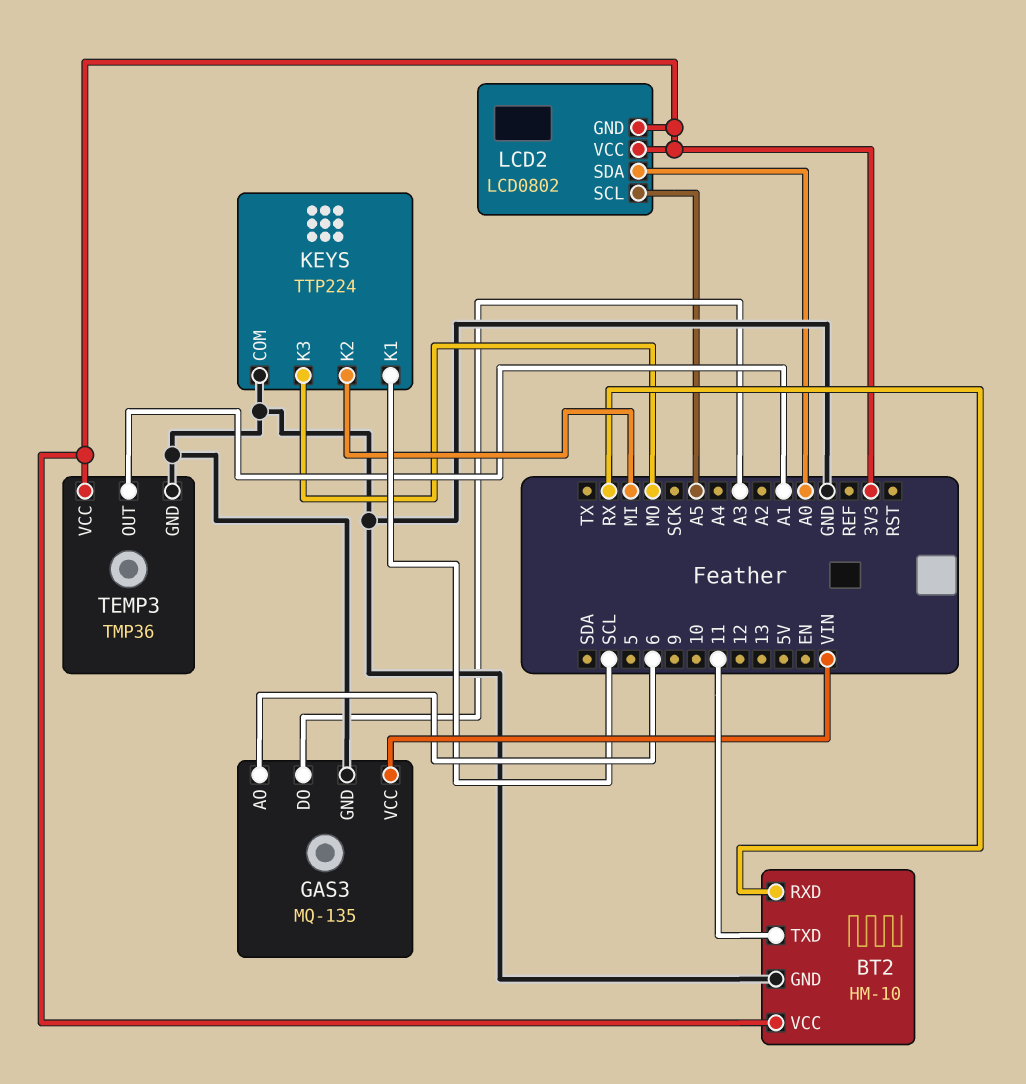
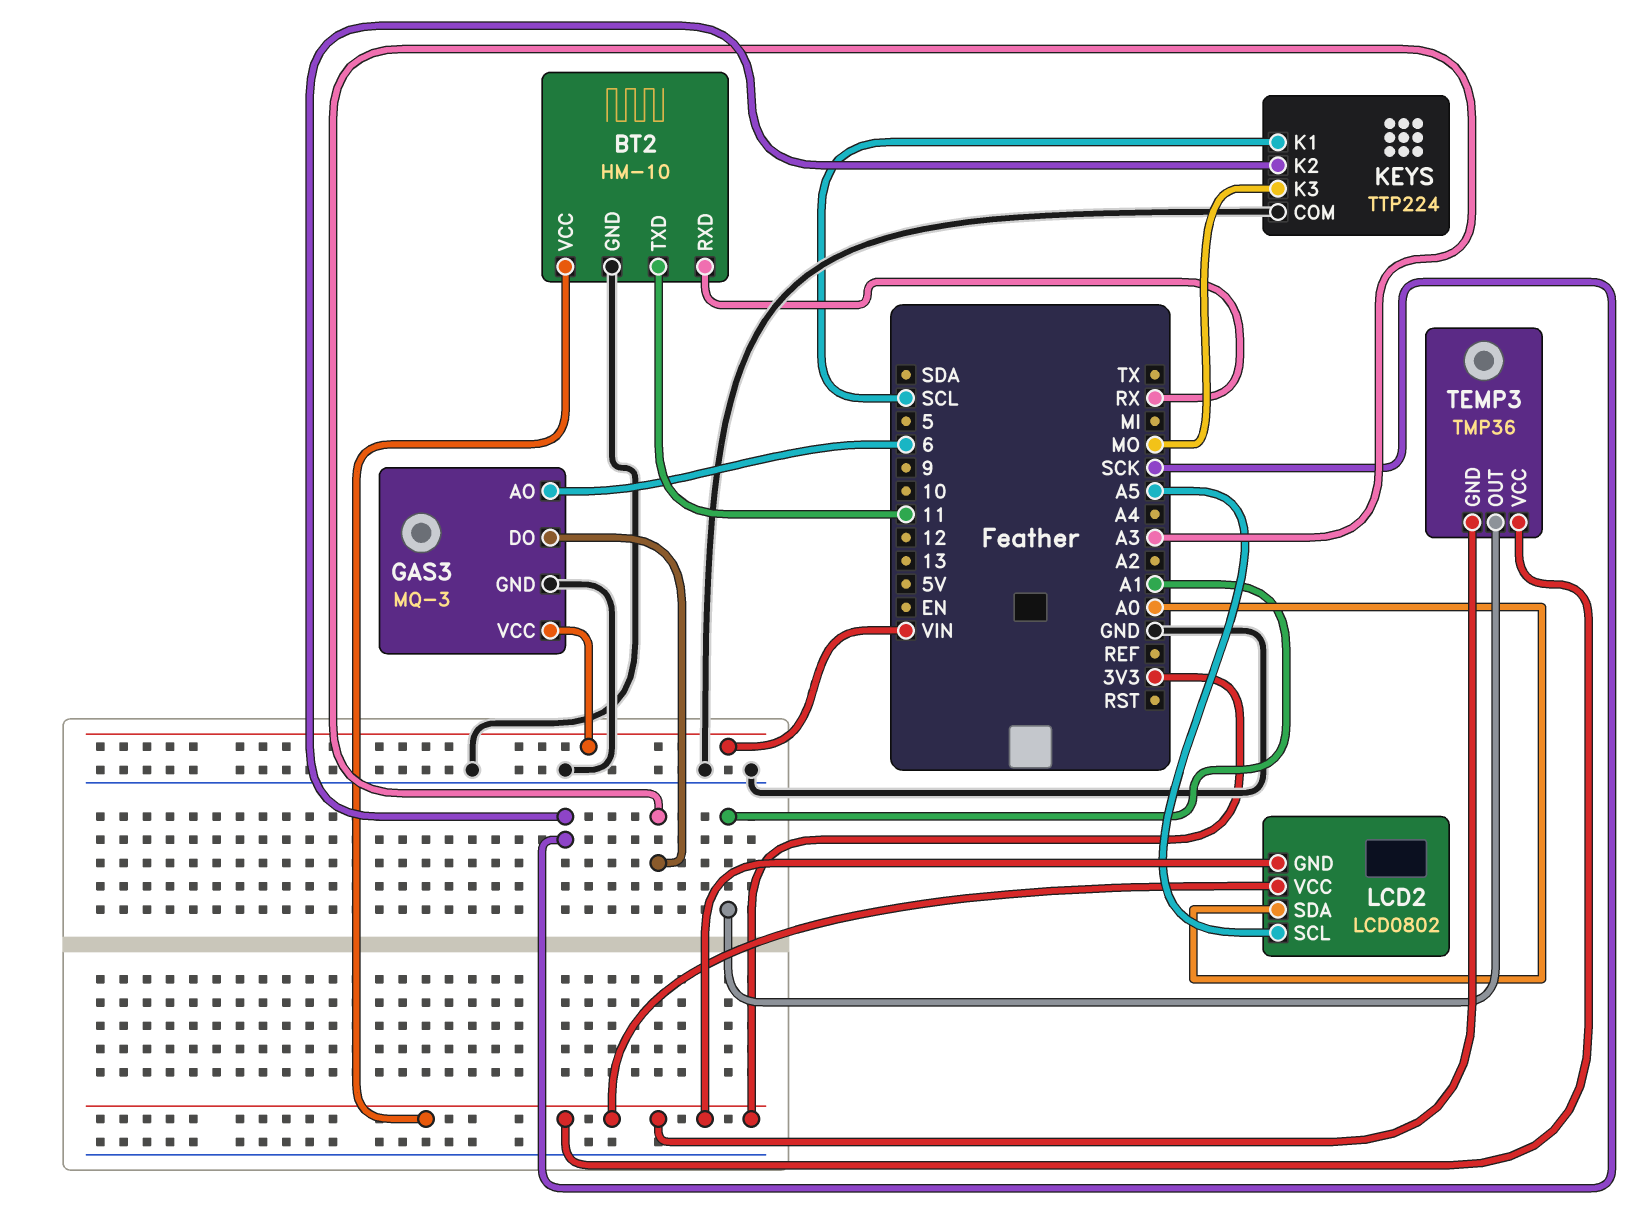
GAS3: MQ-135 -> MQ-3
KEYS pin K2: MI -> SCK
TEMP3 pin GND: GND -> 3V3

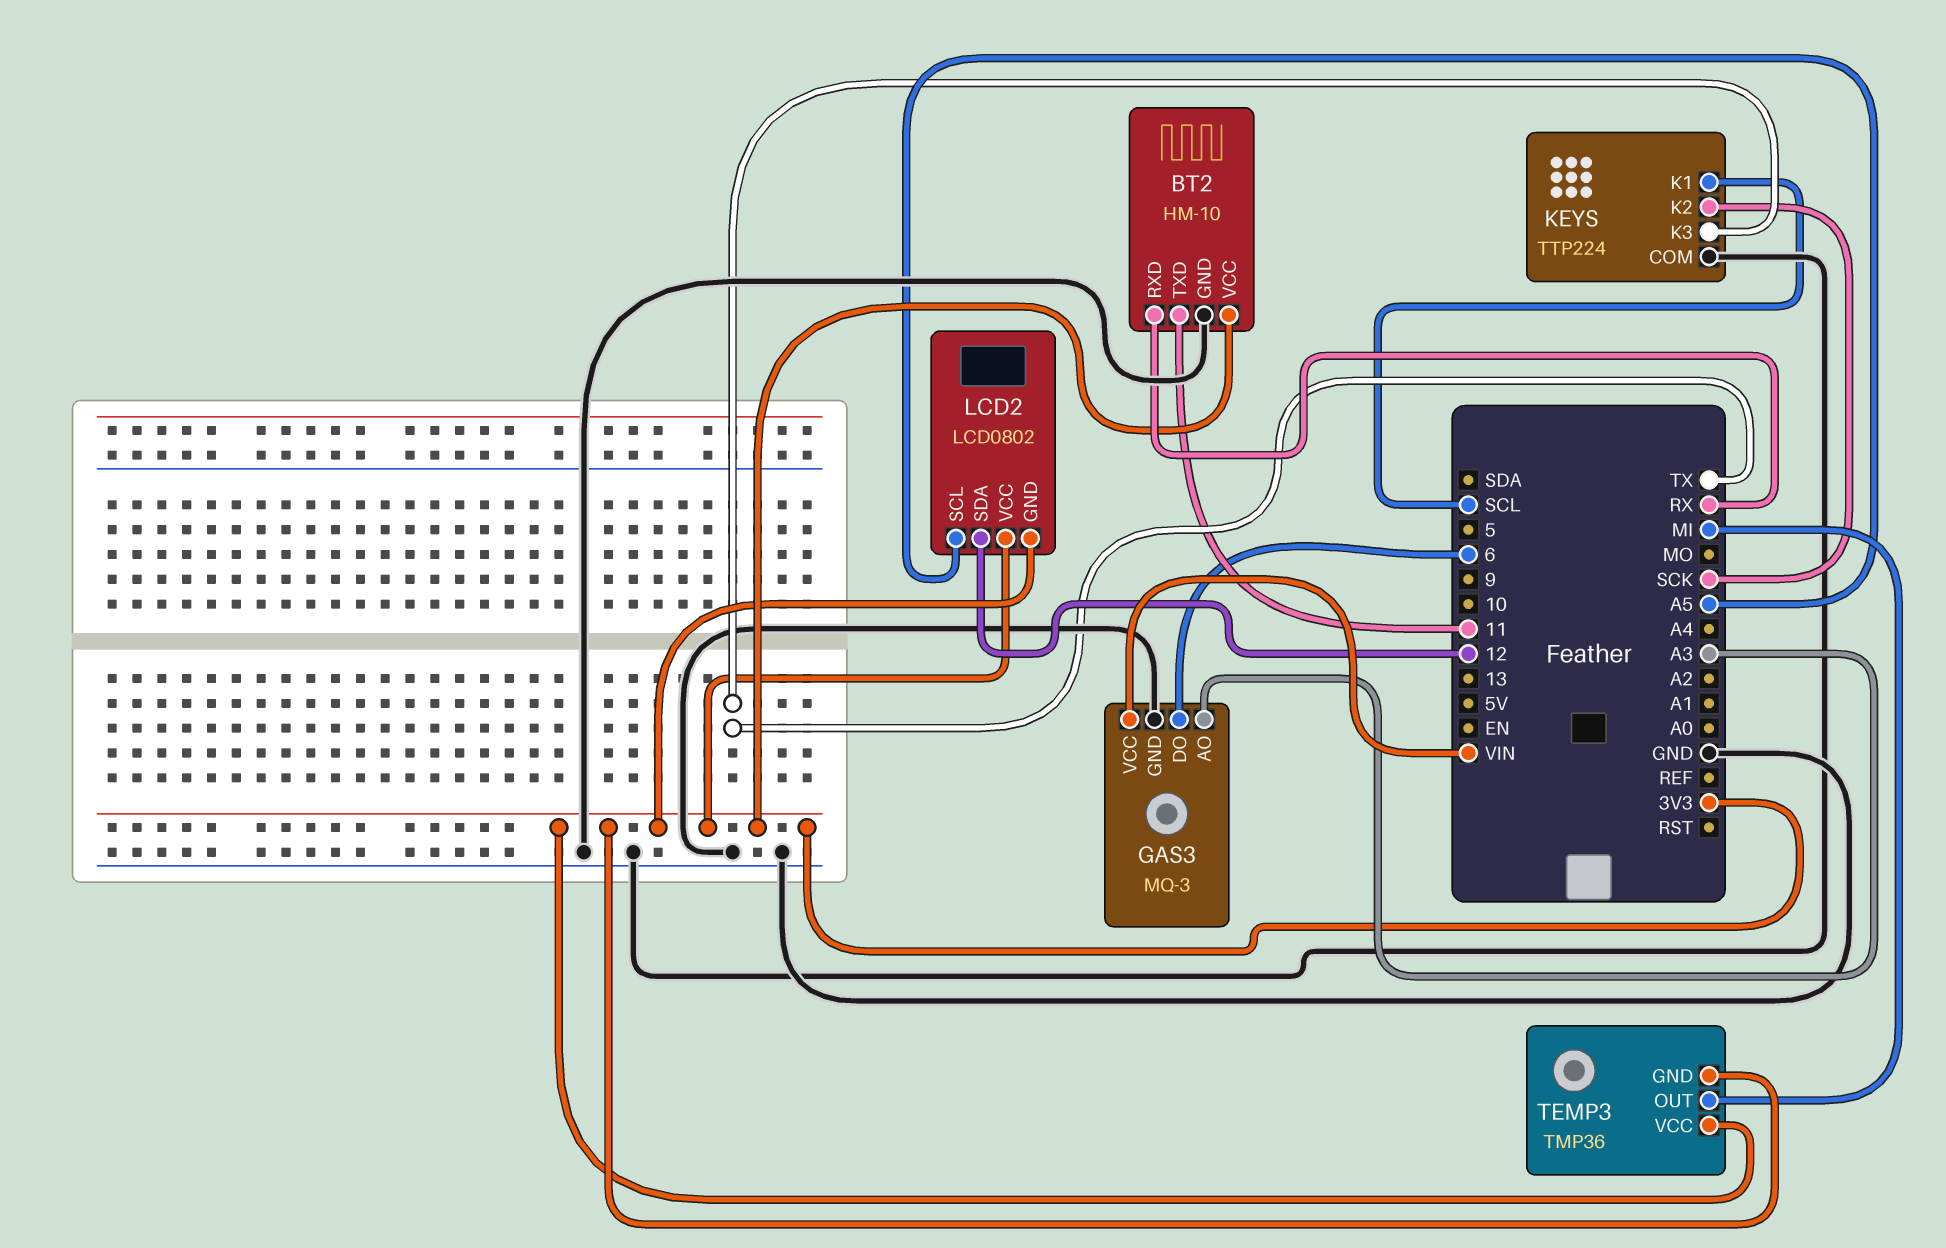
GAS3 pin AO: 6 -> A3
GAS3 pin DO: A3 -> 6
KEYS pin K3: MO -> TX
LCD2 pin SDA: A0 -> 12
TEMP3 pin OUT: A1 -> MI

